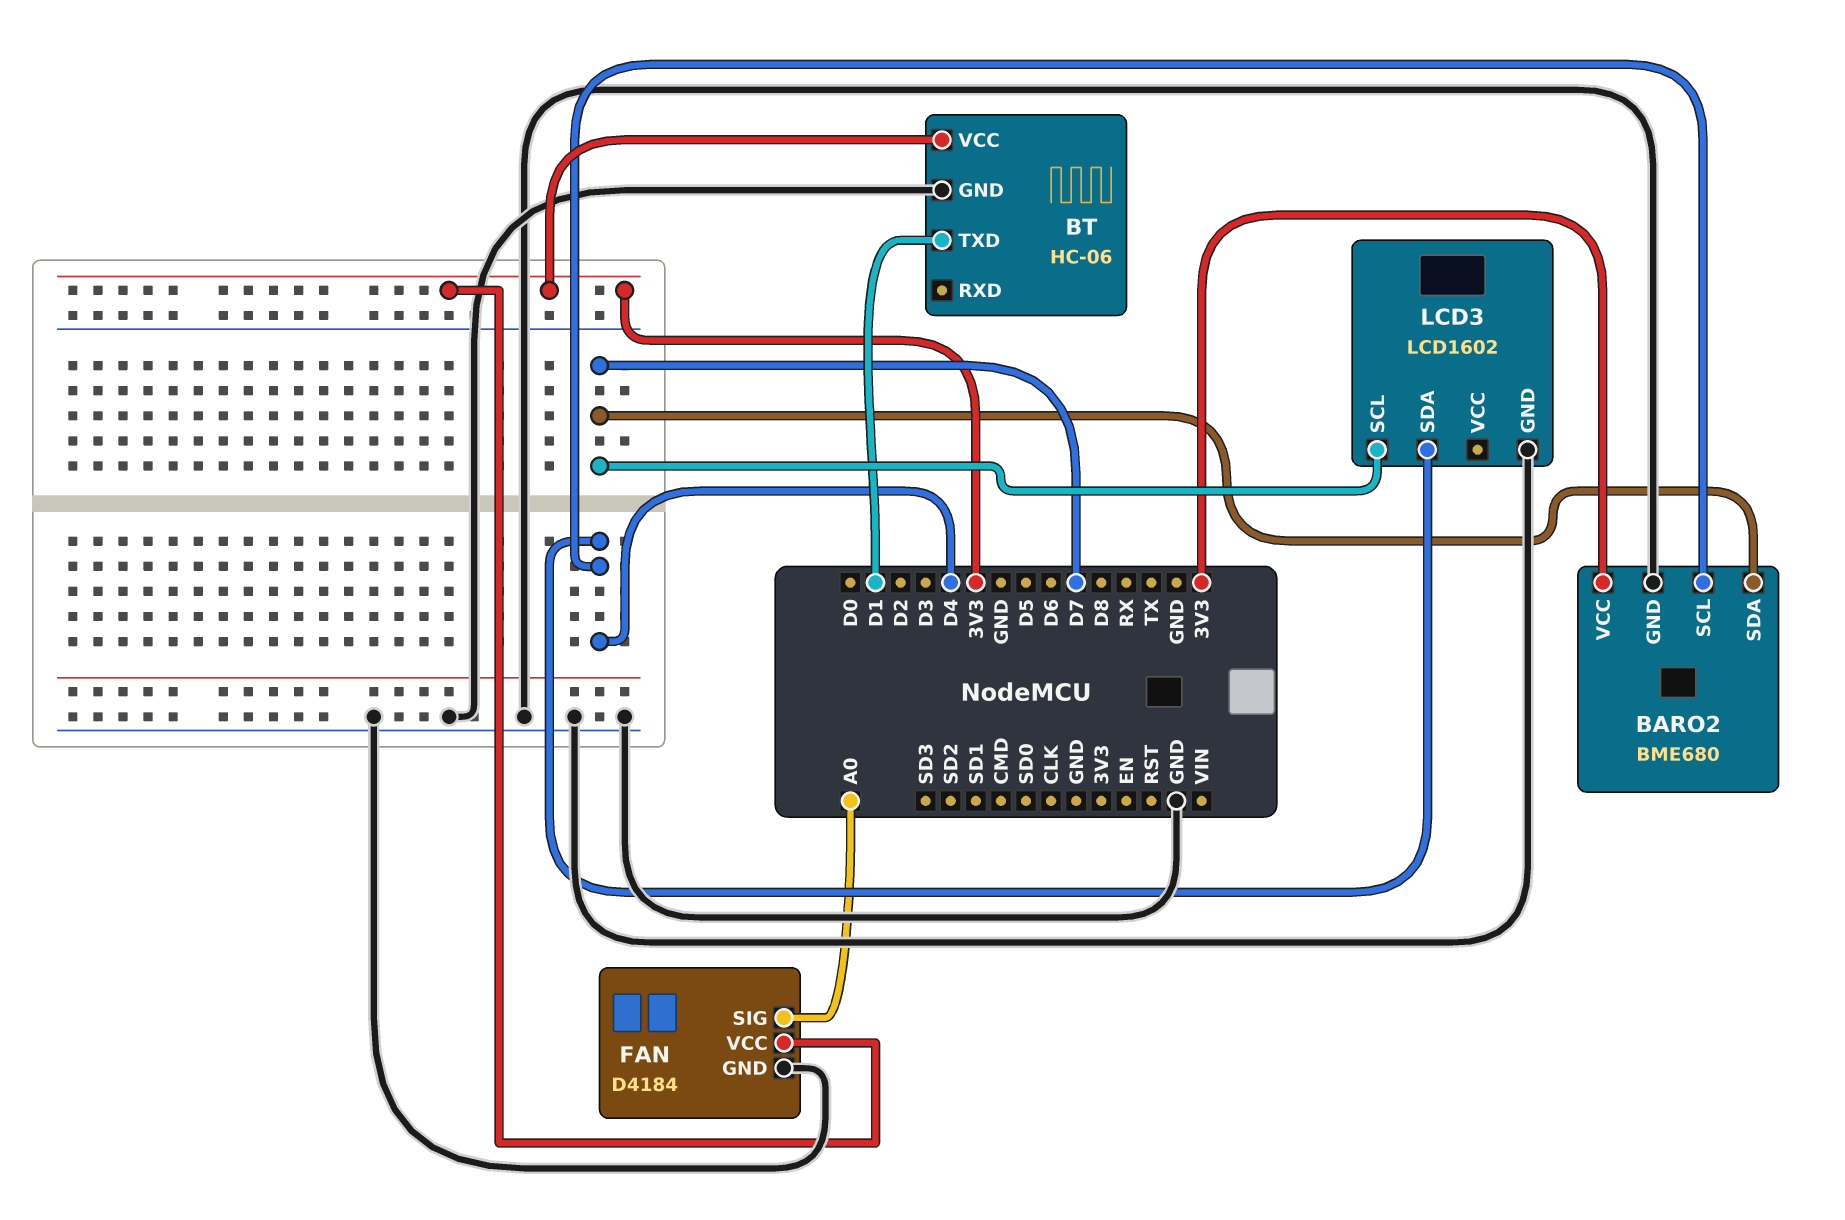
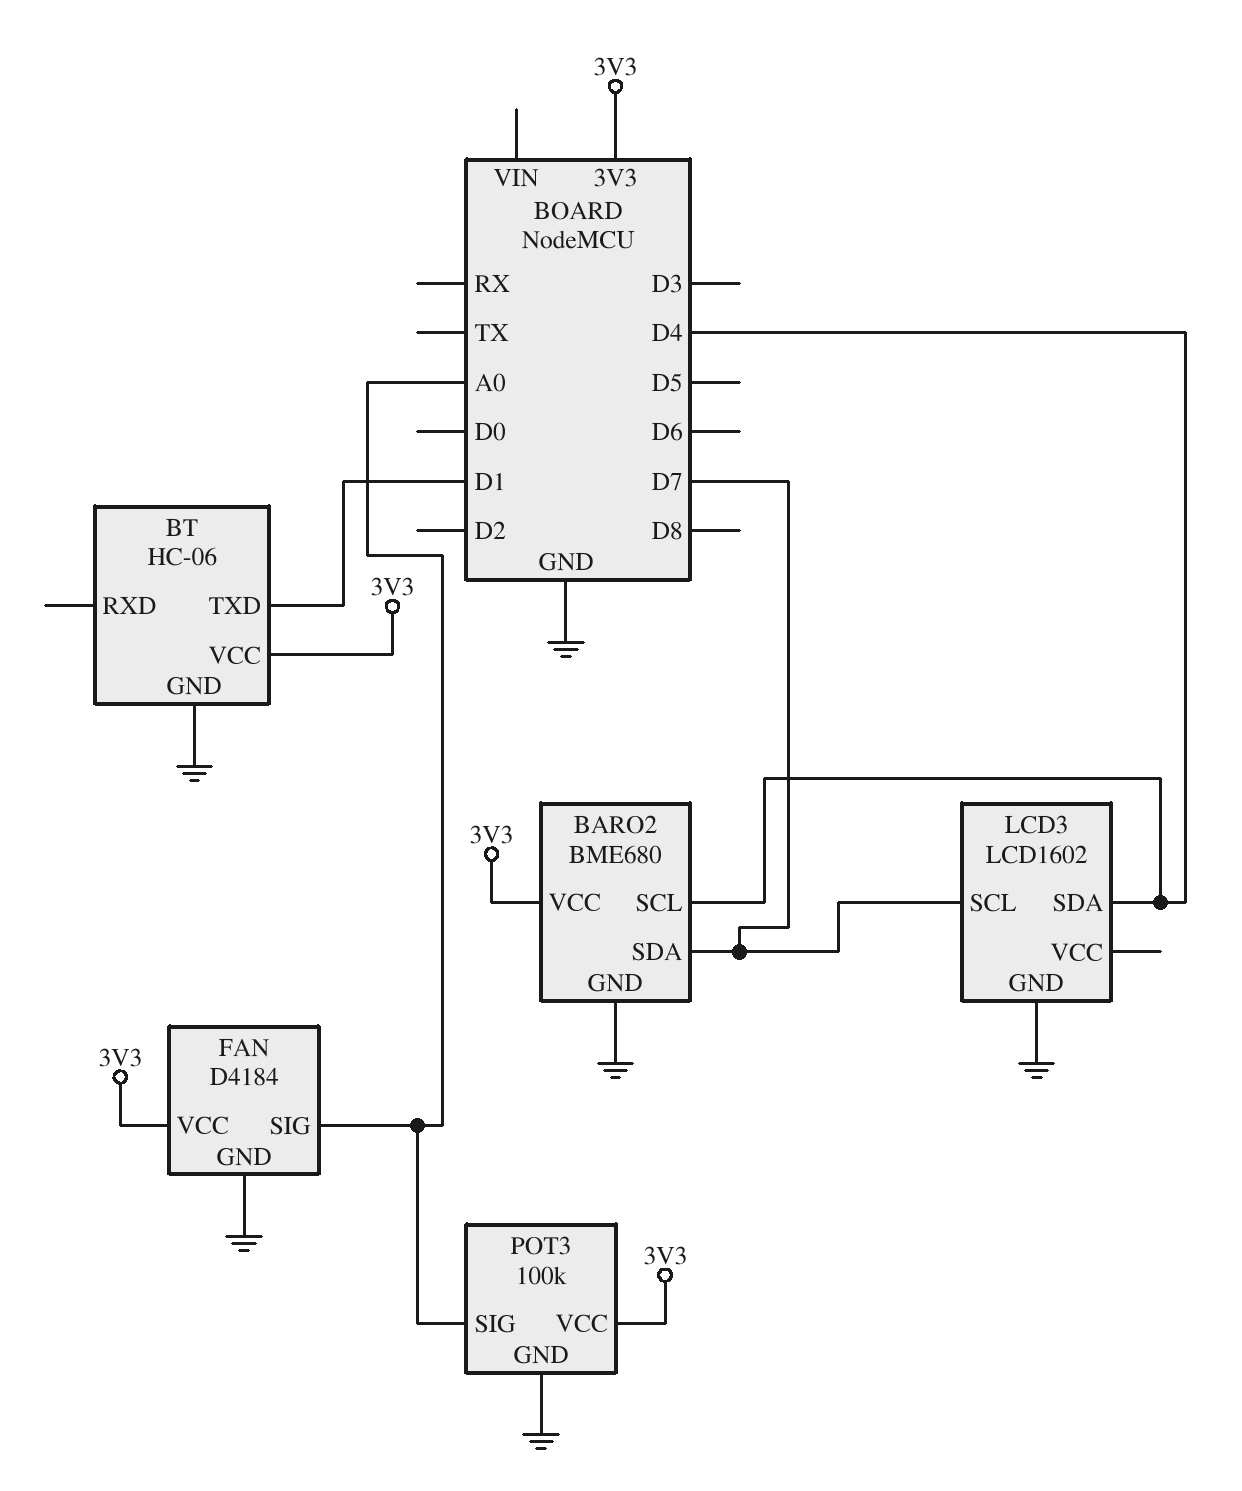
POT3: none -> 100k
POT3 pin GND: none -> GND
POT3 pin SIG: none -> A0
POT3 pin VCC: none -> 3V3

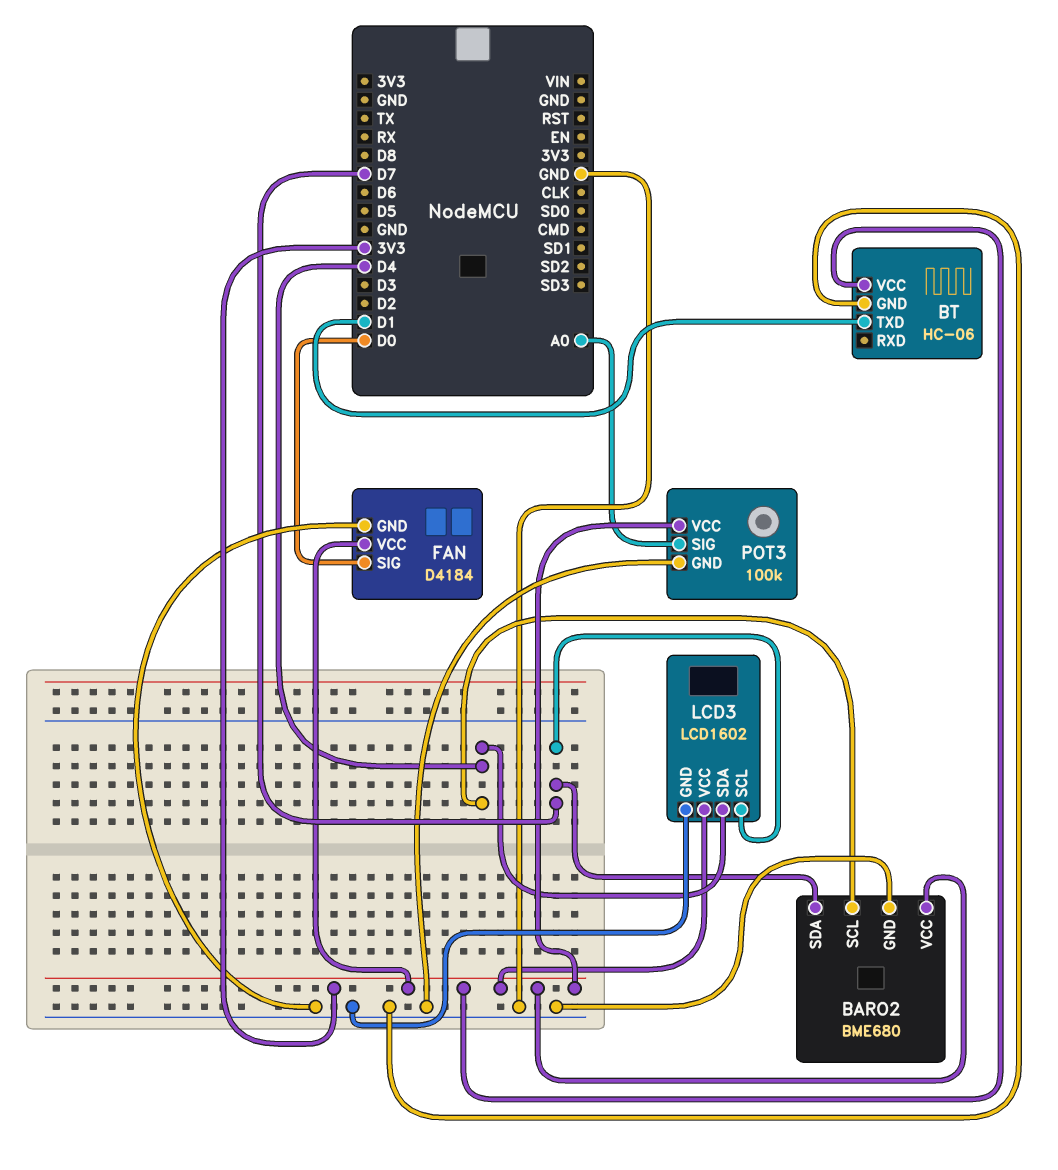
FAN pin SIG: A0 -> D0
LCD3 pin VCC: none -> 3V3

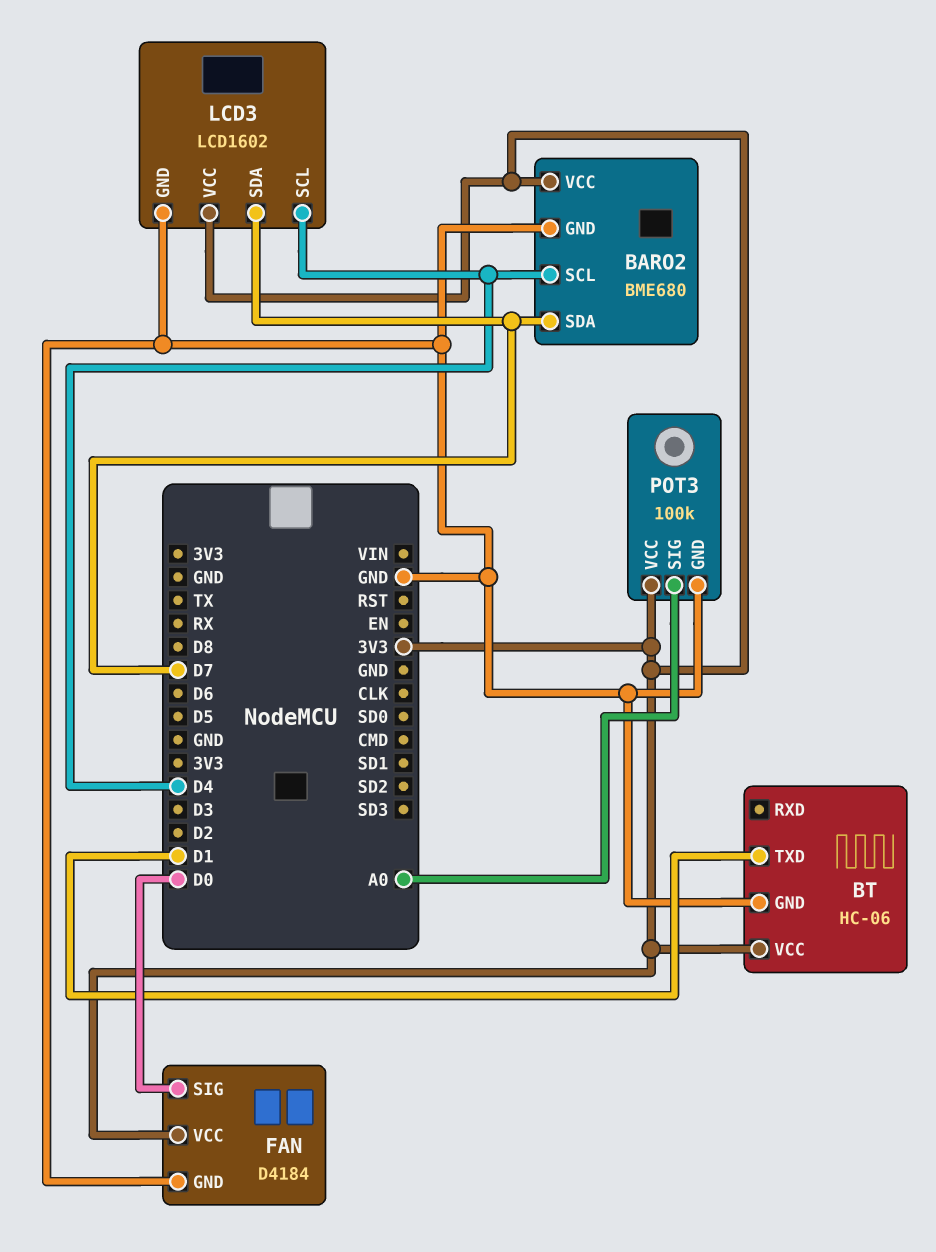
LCD3 pin SCL: D7 -> D4
LCD3 pin SDA: D4 -> D7

